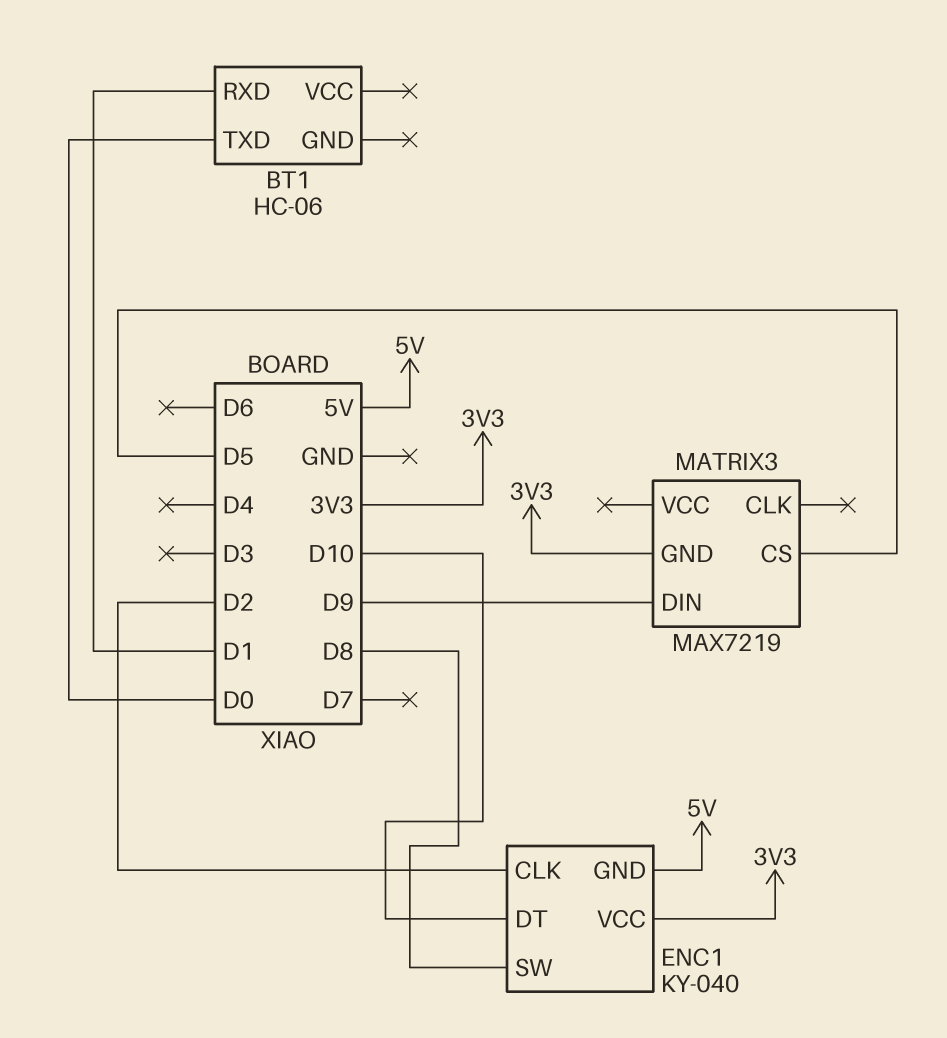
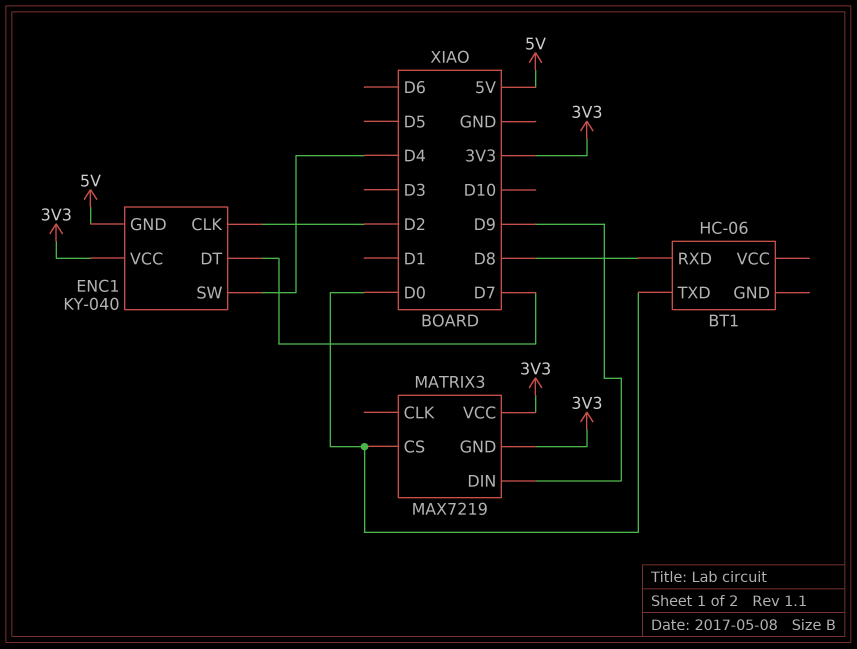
BT1 pin RXD: D1 -> D8
ENC1 pin DT: D10 -> D7
ENC1 pin SW: D8 -> D4
MATRIX3 pin CS: D5 -> D0
MATRIX3 pin VCC: none -> 3V3

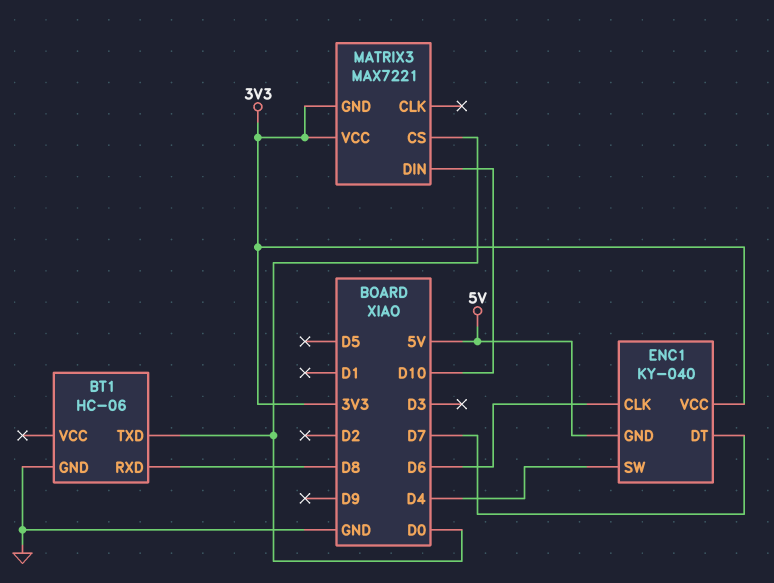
BT1 pin GND: none -> GND
ENC1 pin CLK: D2 -> D6
MATRIX3: MAX7219 -> MAX7221
MATRIX3 pin DIN: D9 -> D10

